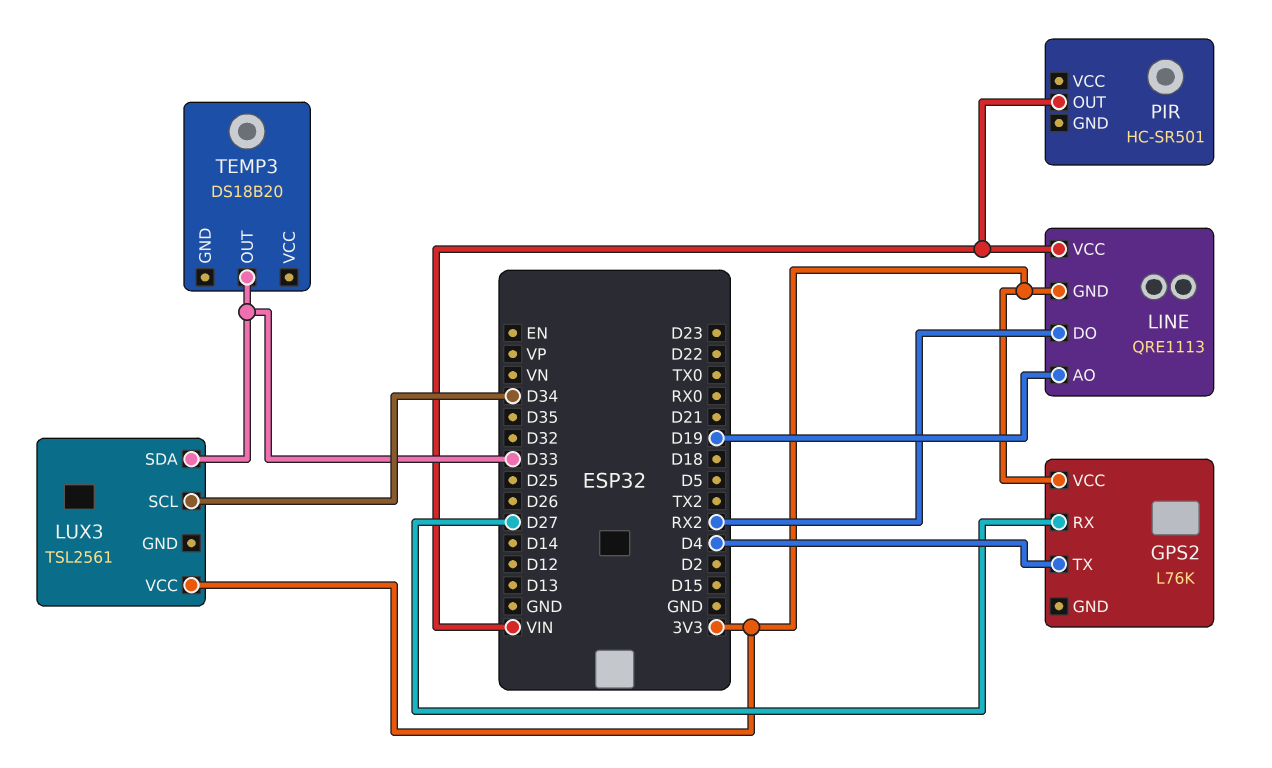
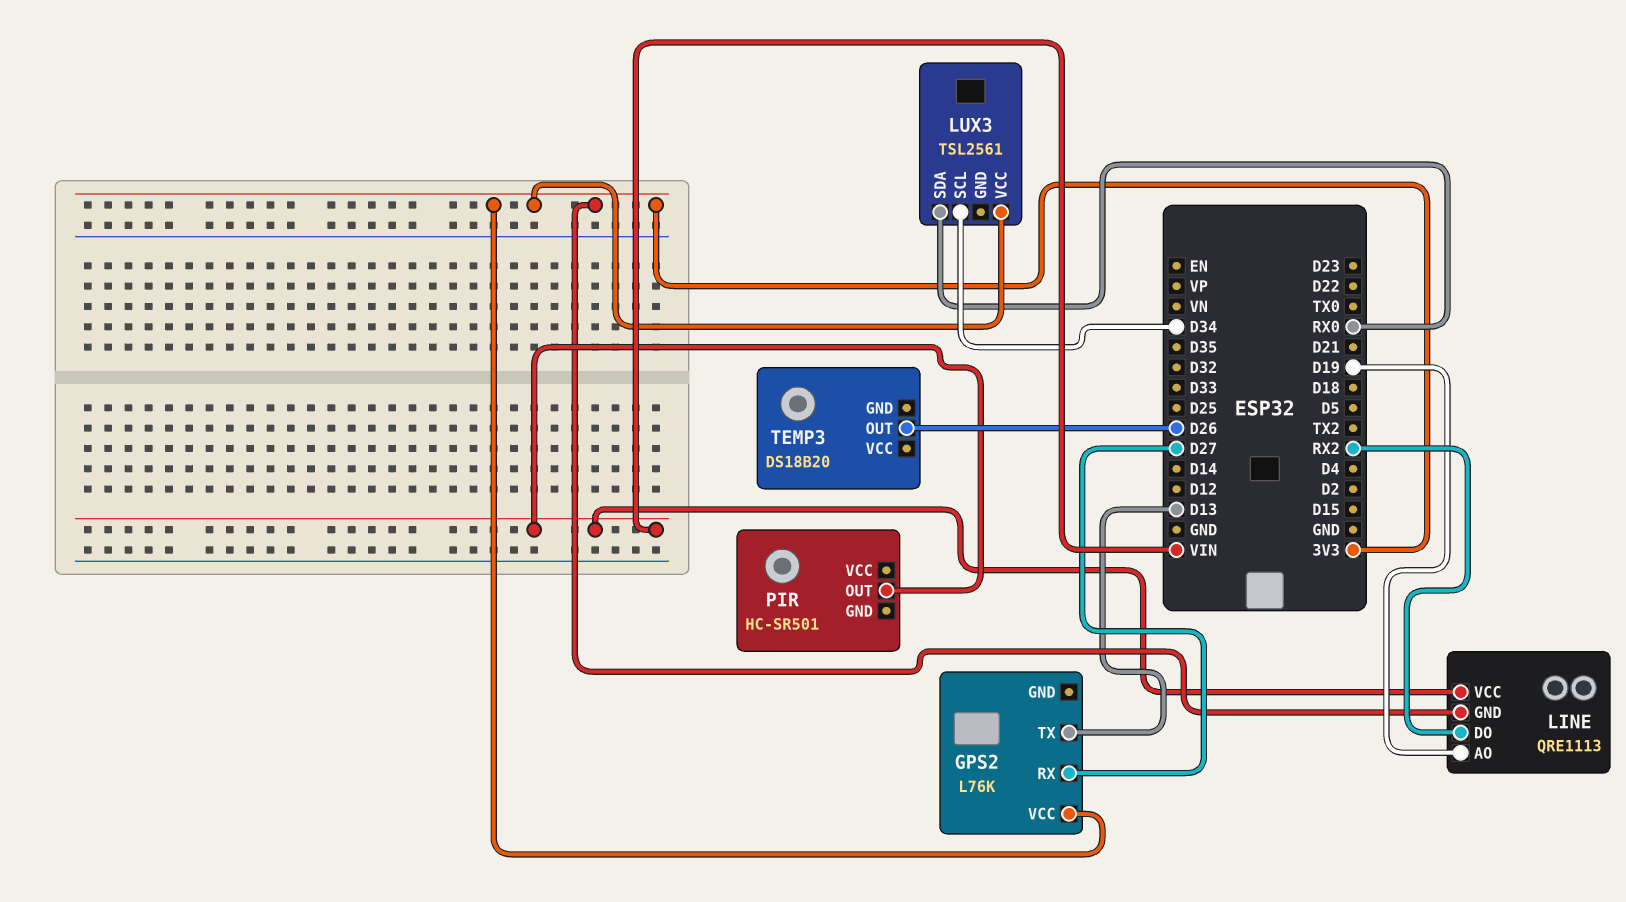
GPS2 pin TX: D4 -> D13
LUX3 pin SDA: D33 -> RX0
TEMP3 pin OUT: D33 -> D26

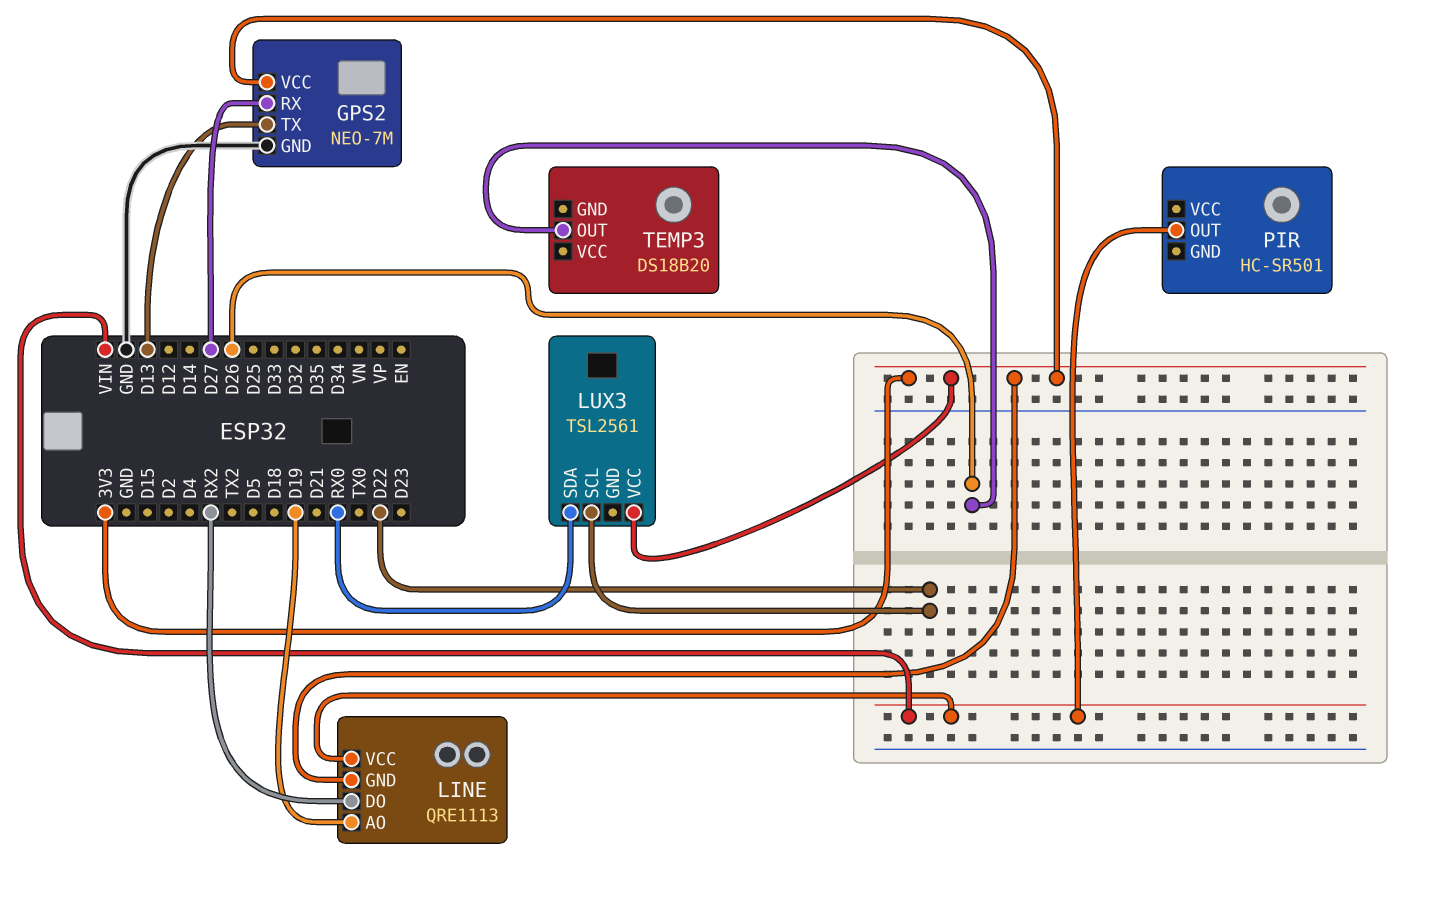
GPS2: L76K -> NEO-7M
GPS2 pin GND: none -> GND
LUX3 pin SCL: D34 -> D22

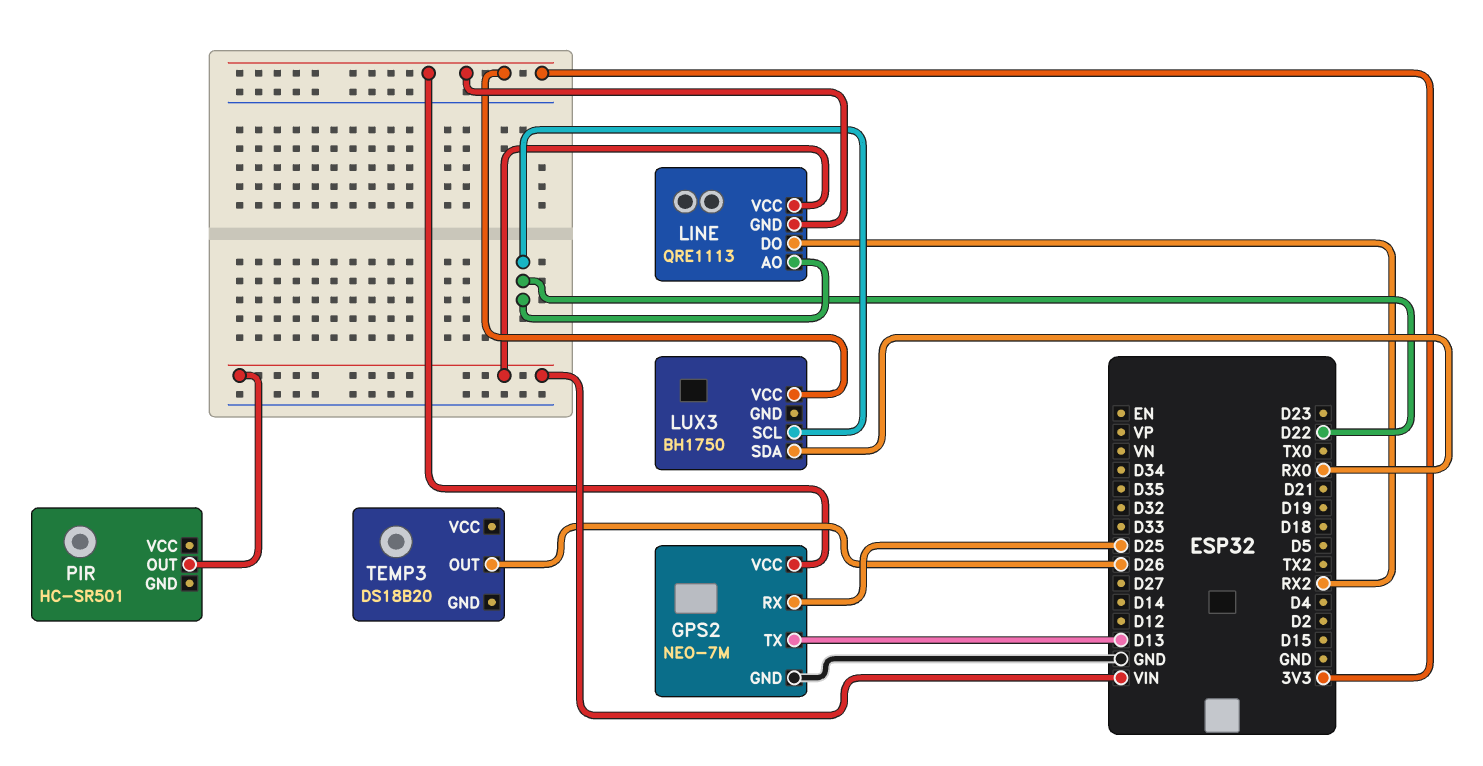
GPS2 pin RX: D27 -> D25
LINE pin AO: D19 -> D22
LUX3: TSL2561 -> BH1750

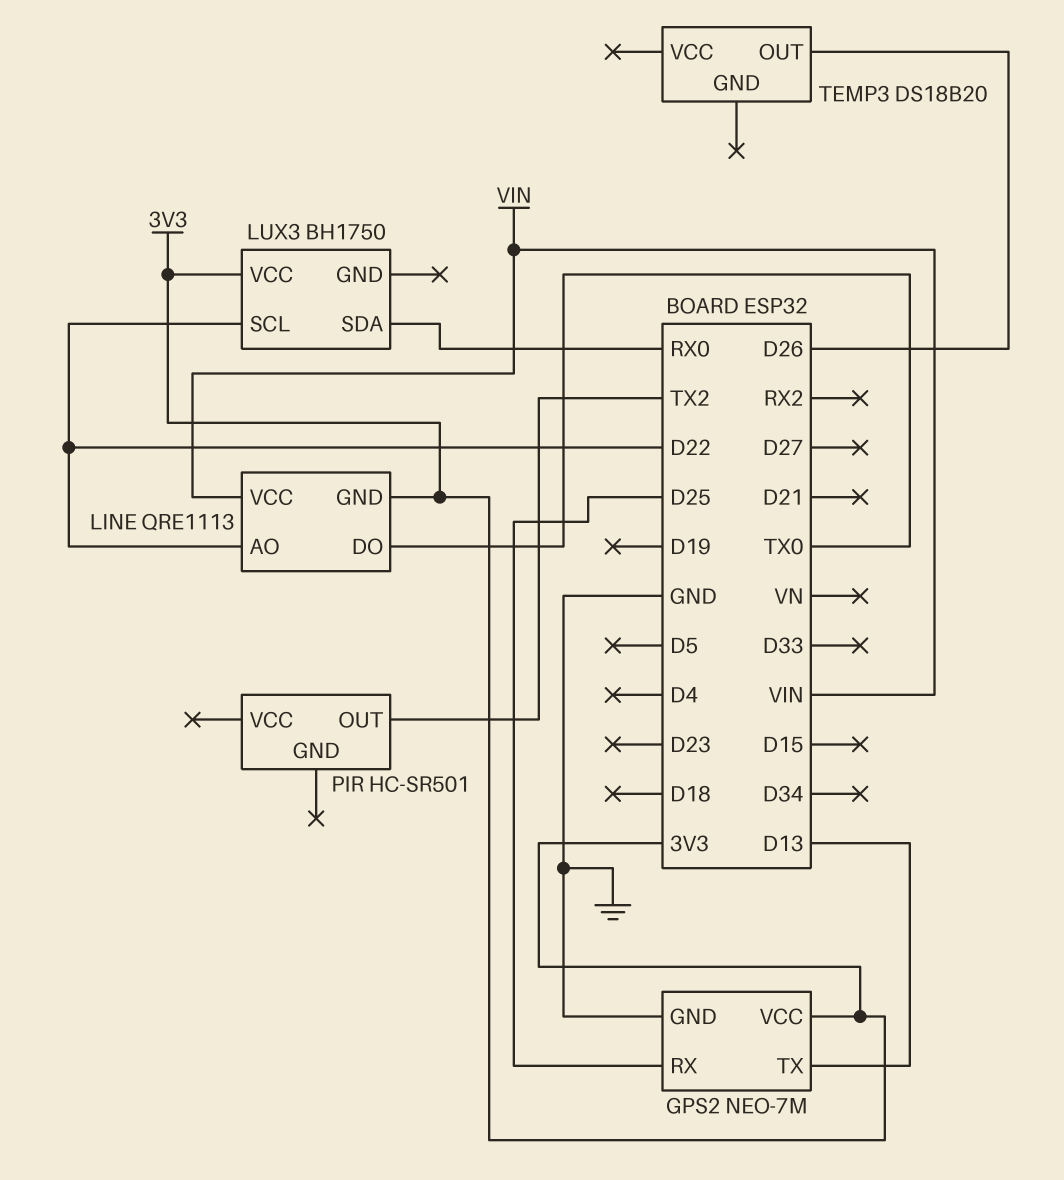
LINE pin DO: RX2 -> TX0
PIR pin OUT: VIN -> TX2

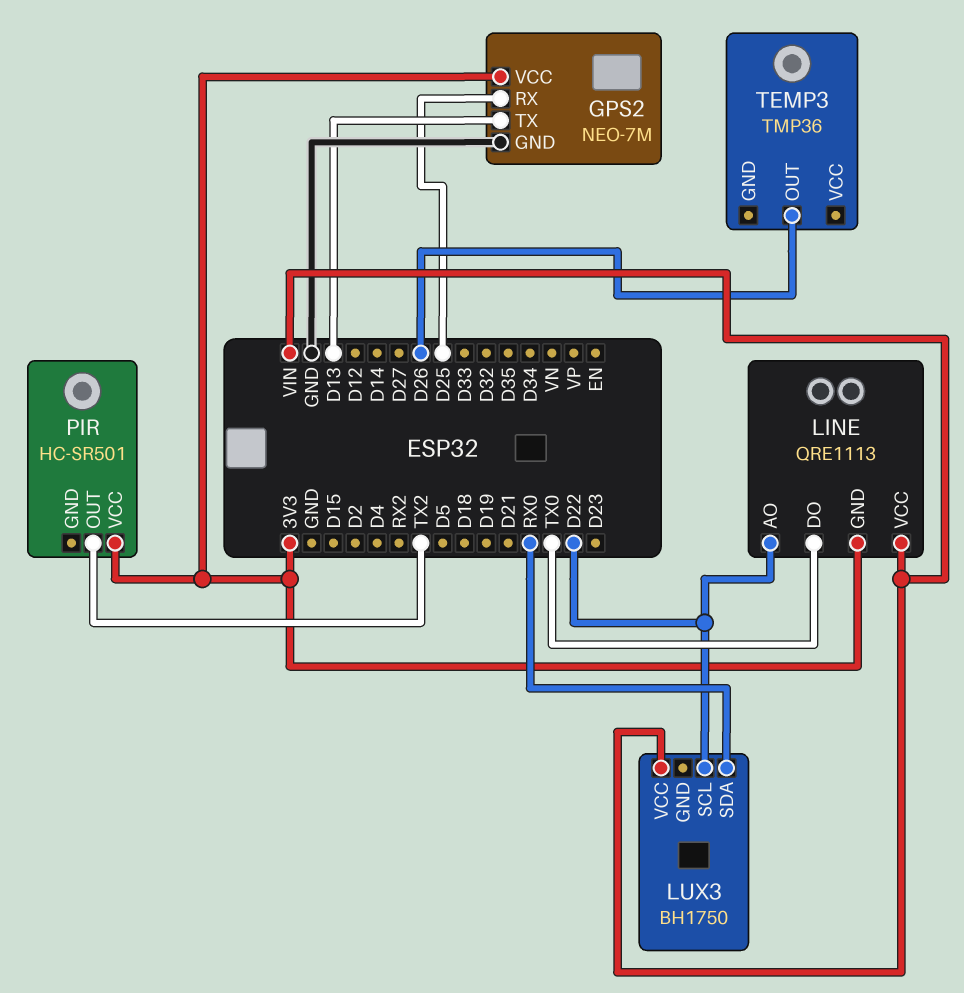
LUX3 pin VCC: 3V3 -> VIN
PIR pin VCC: none -> 3V3
TEMP3: DS18B20 -> TMP36

